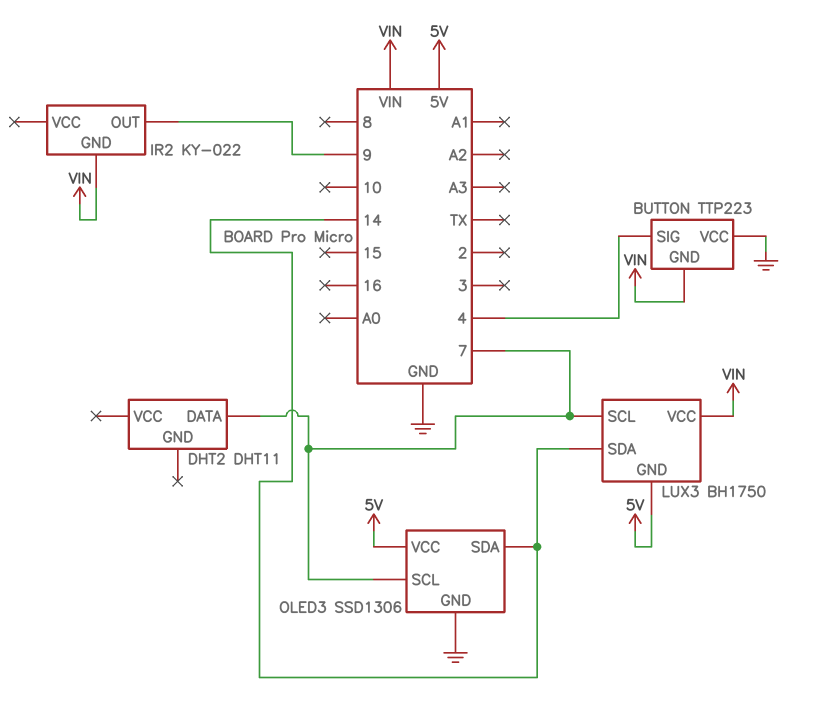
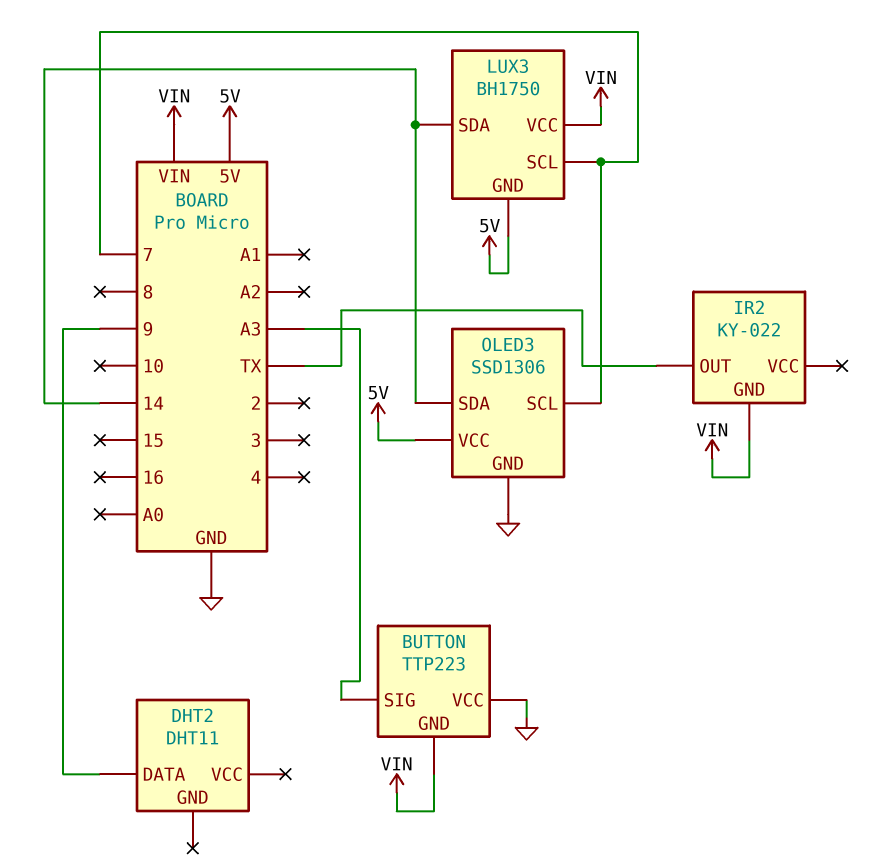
BUTTON pin SIG: 4 -> A3
DHT2 pin DATA: 7 -> 9
IR2 pin OUT: 9 -> TX

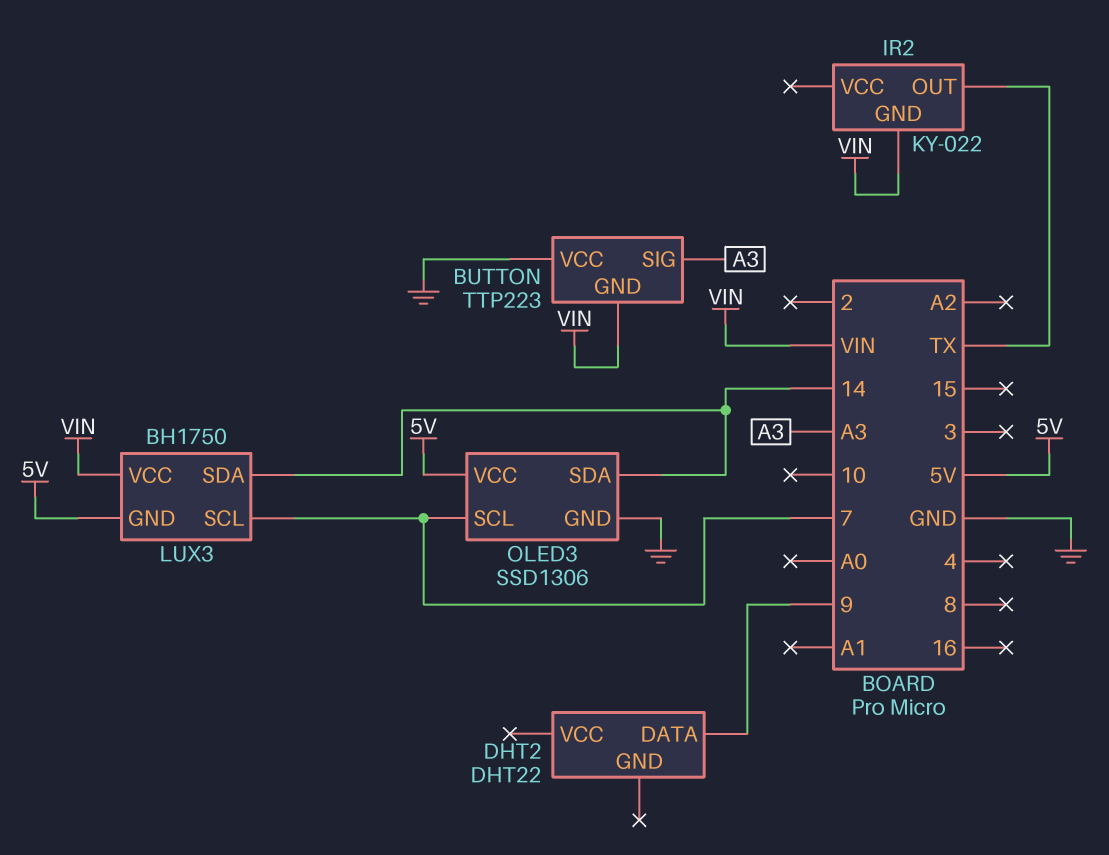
DHT2: DHT11 -> DHT22

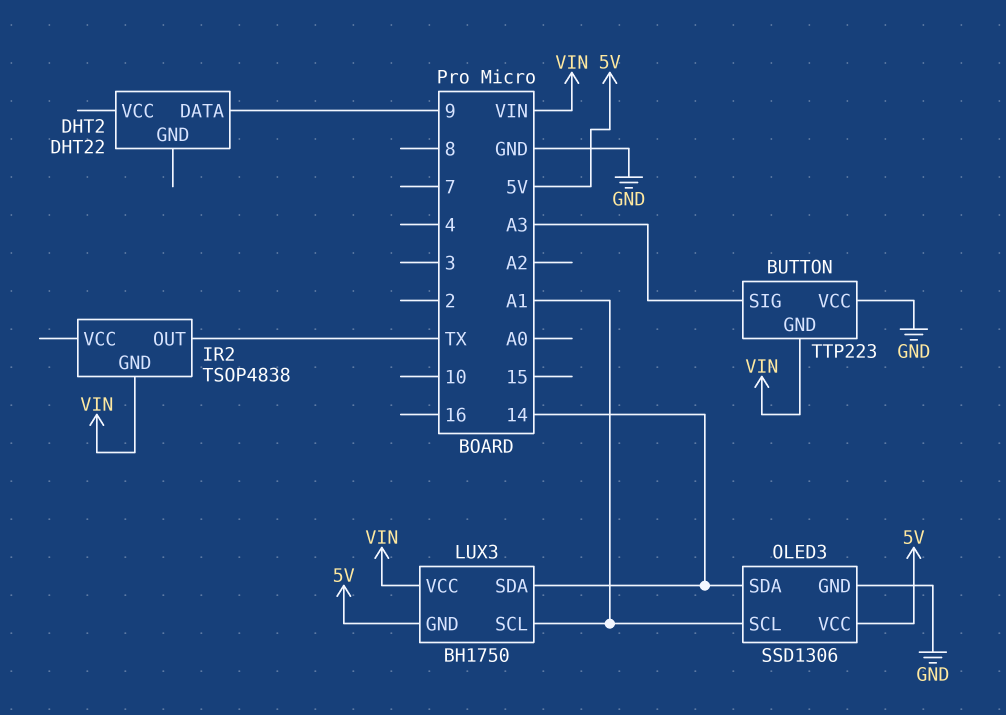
IR2: KY-022 -> TSOP4838
LUX3 pin SCL: 7 -> A1
OLED3 pin SCL: 7 -> A1

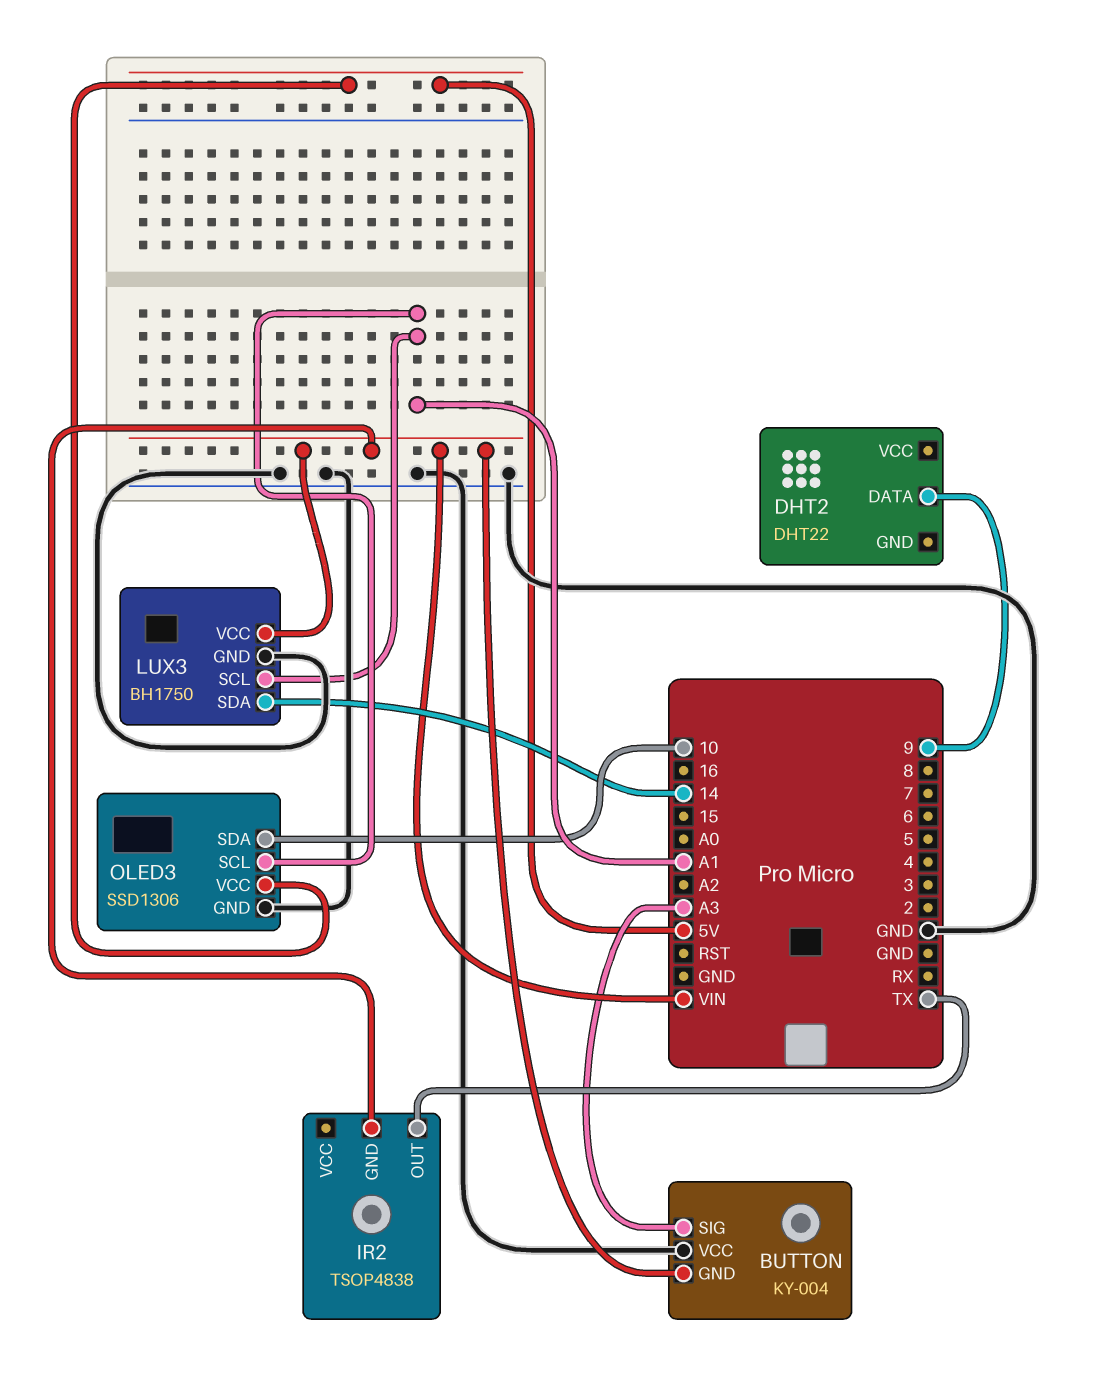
BUTTON: TTP223 -> KY-004
LUX3 pin GND: 5V -> GND
OLED3 pin SDA: 14 -> 10

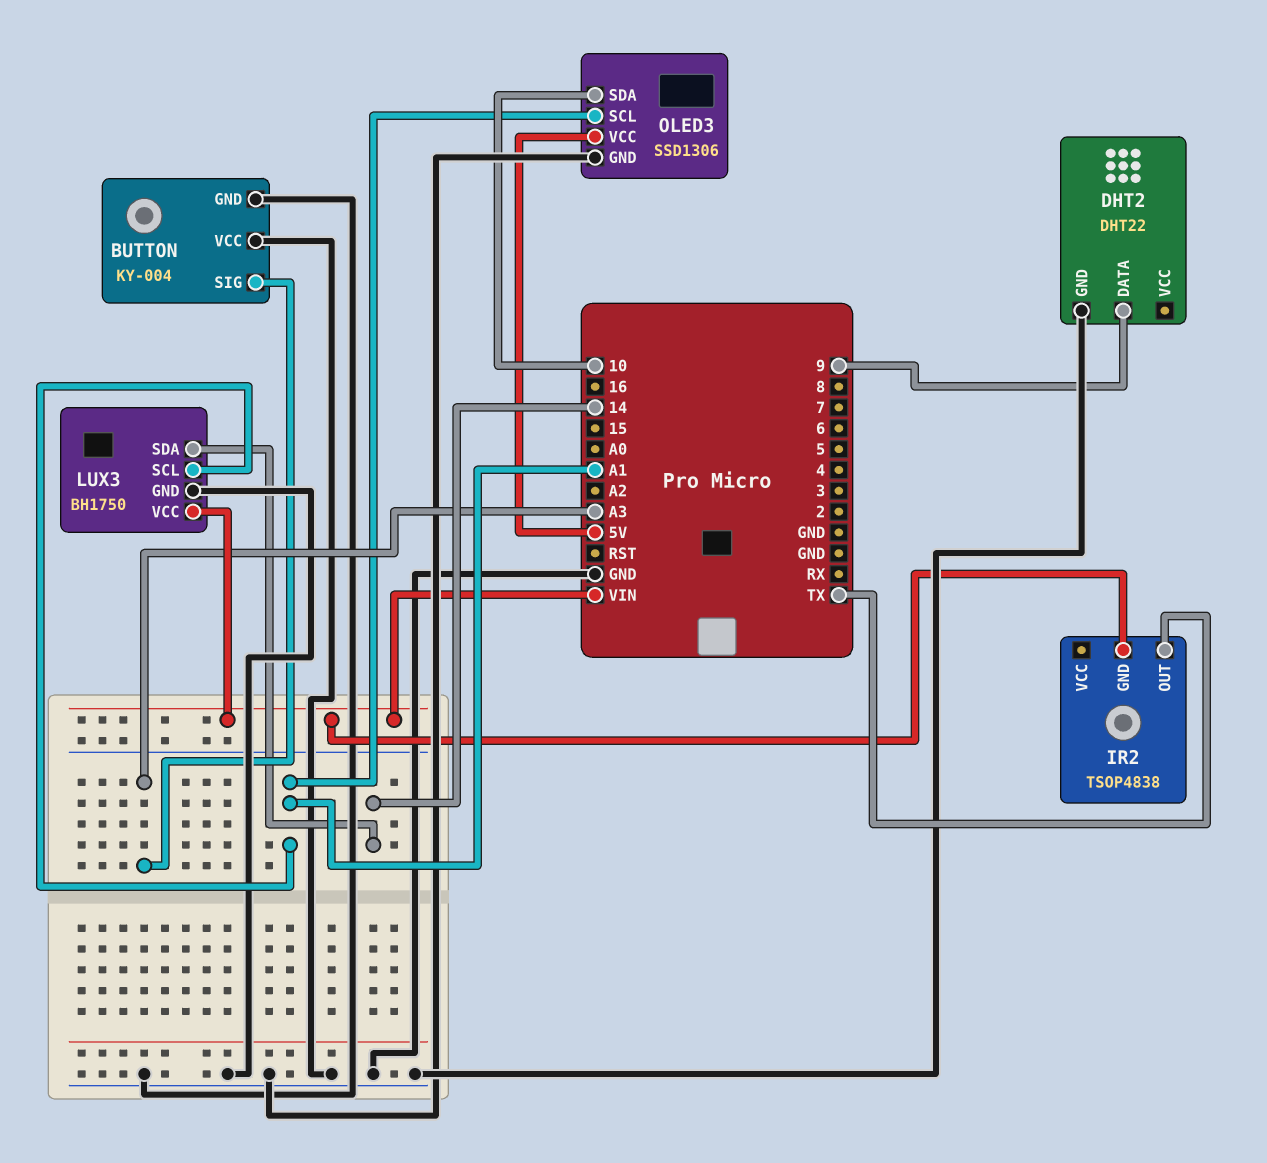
BUTTON pin GND: VIN -> GND
DHT2 pin GND: none -> GND

